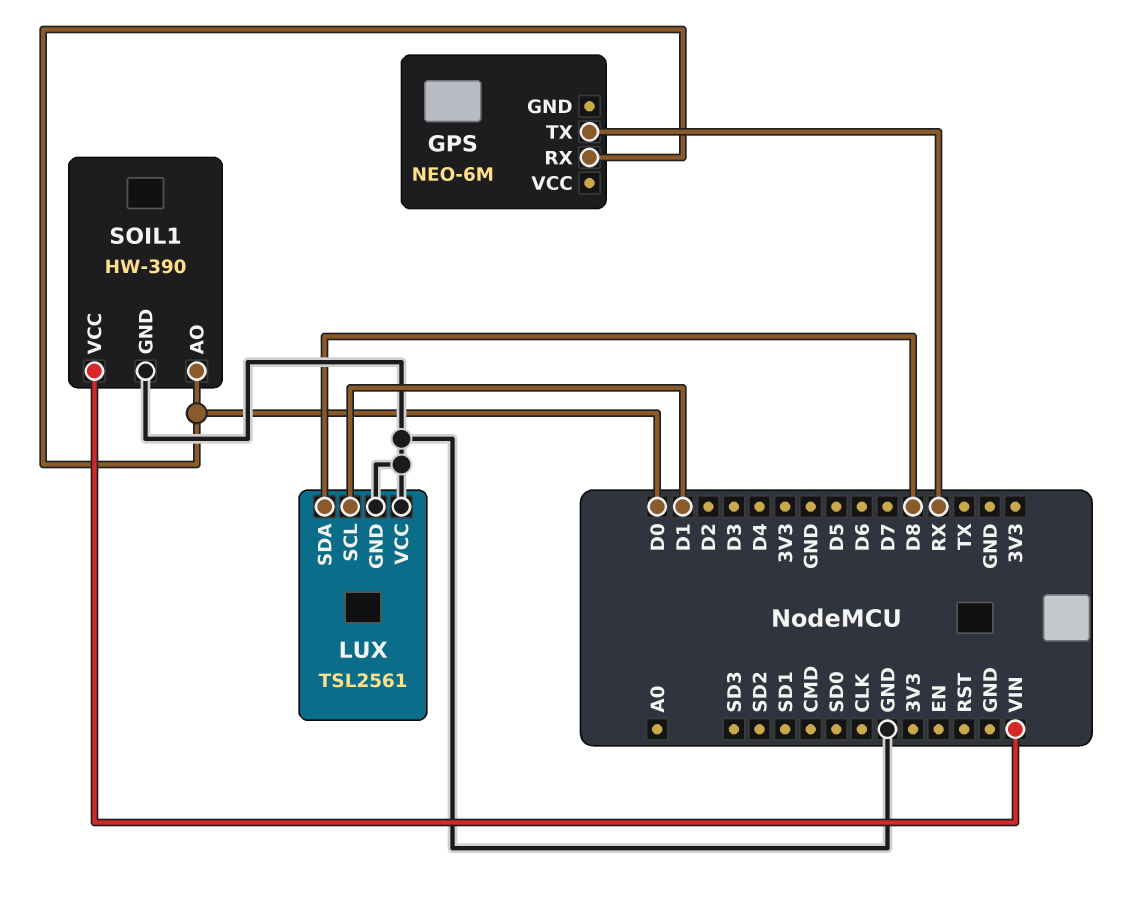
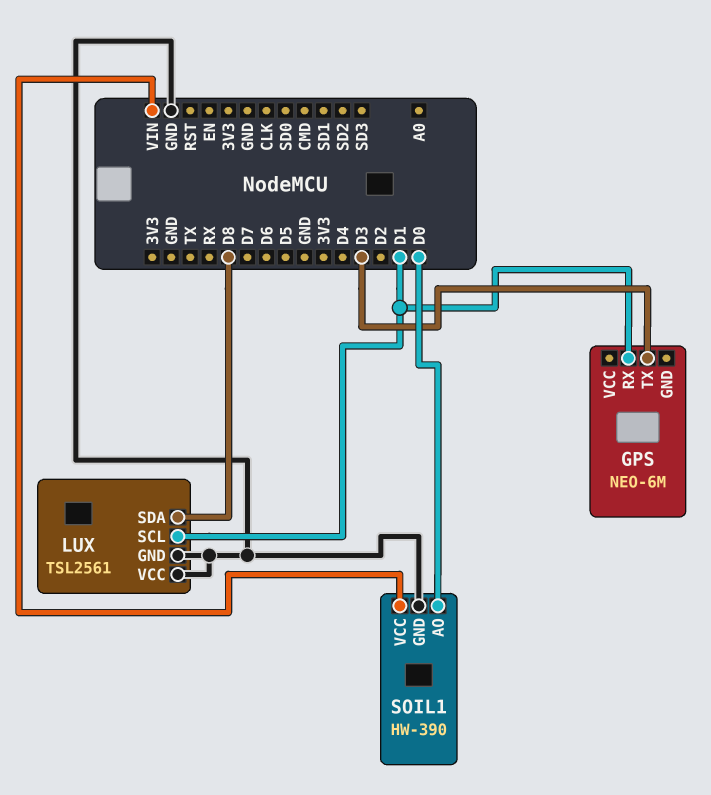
GPS pin RX: D0 -> D1
GPS pin TX: RX -> D3

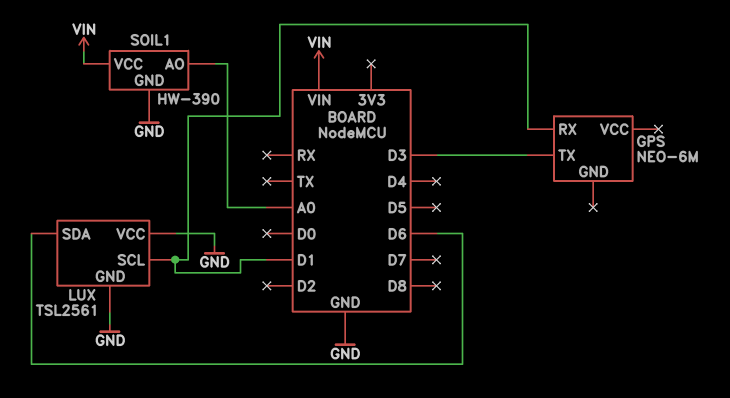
LUX pin SDA: D8 -> D6
SOIL1 pin AO: D0 -> A0

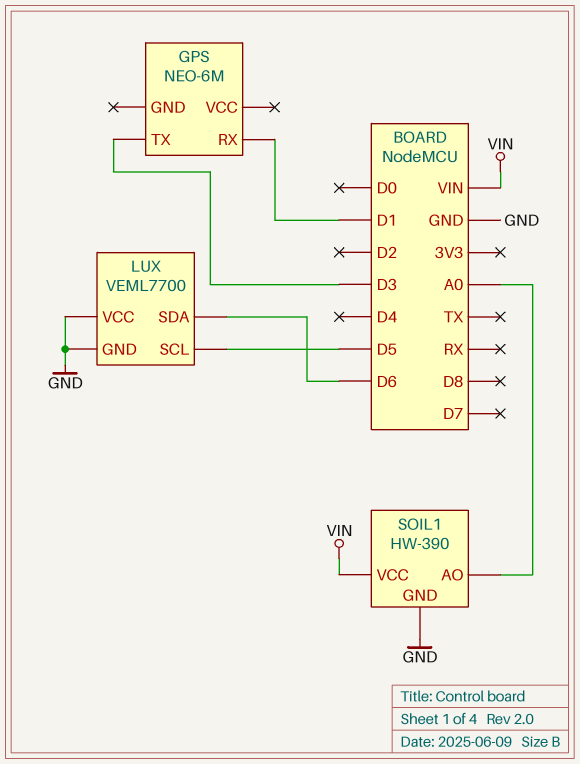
LUX: TSL2561 -> VEML7700
LUX pin SCL: D1 -> D5

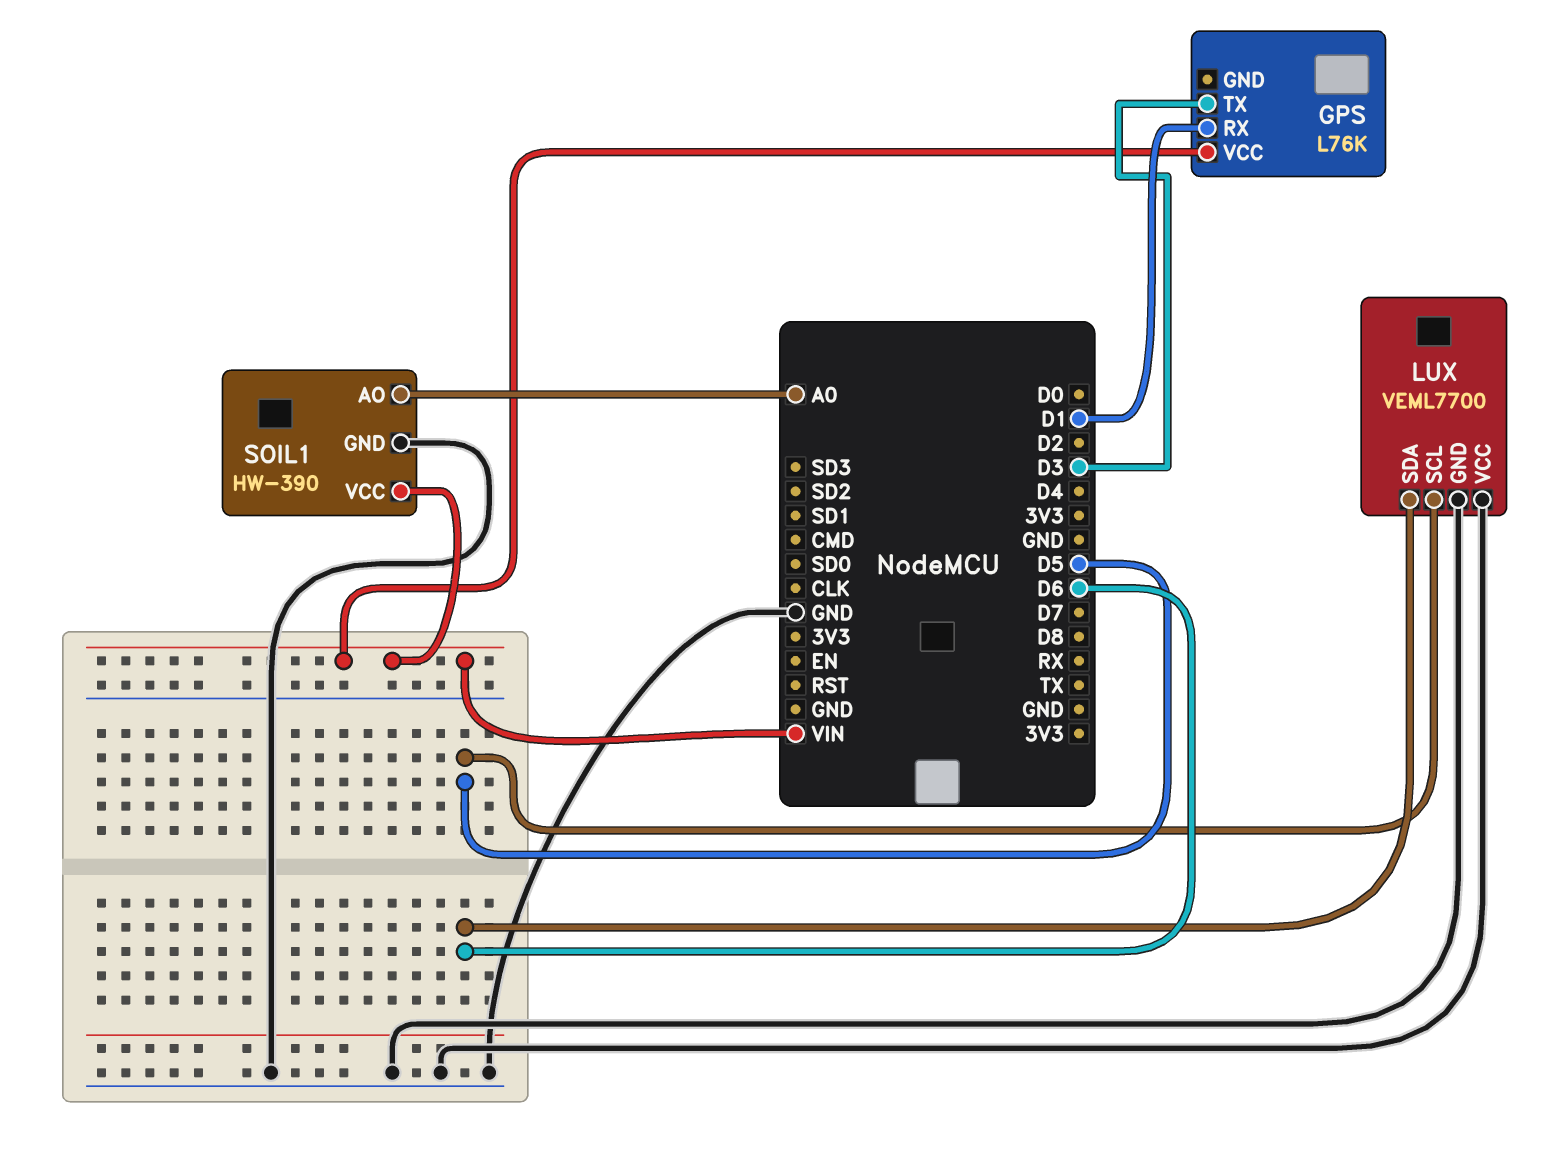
GPS: NEO-6M -> L76K
GPS pin VCC: none -> VIN

